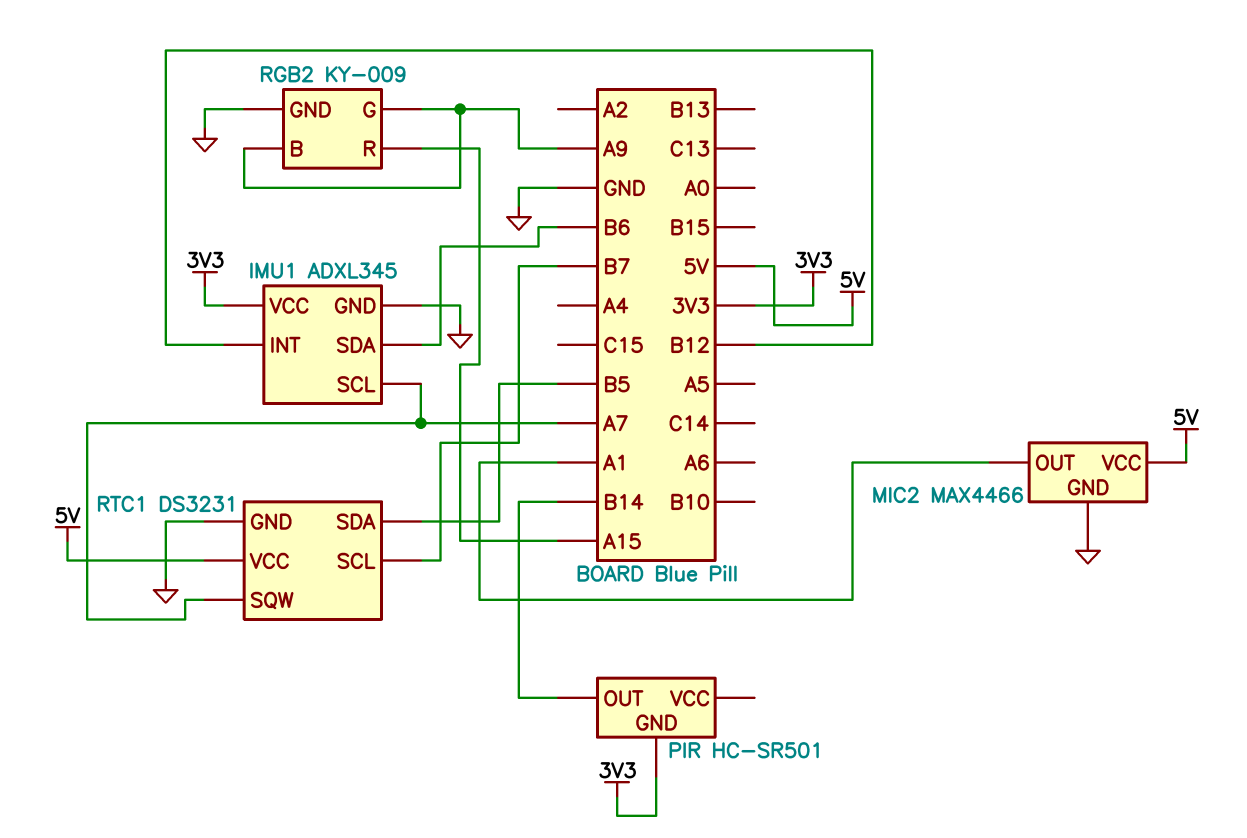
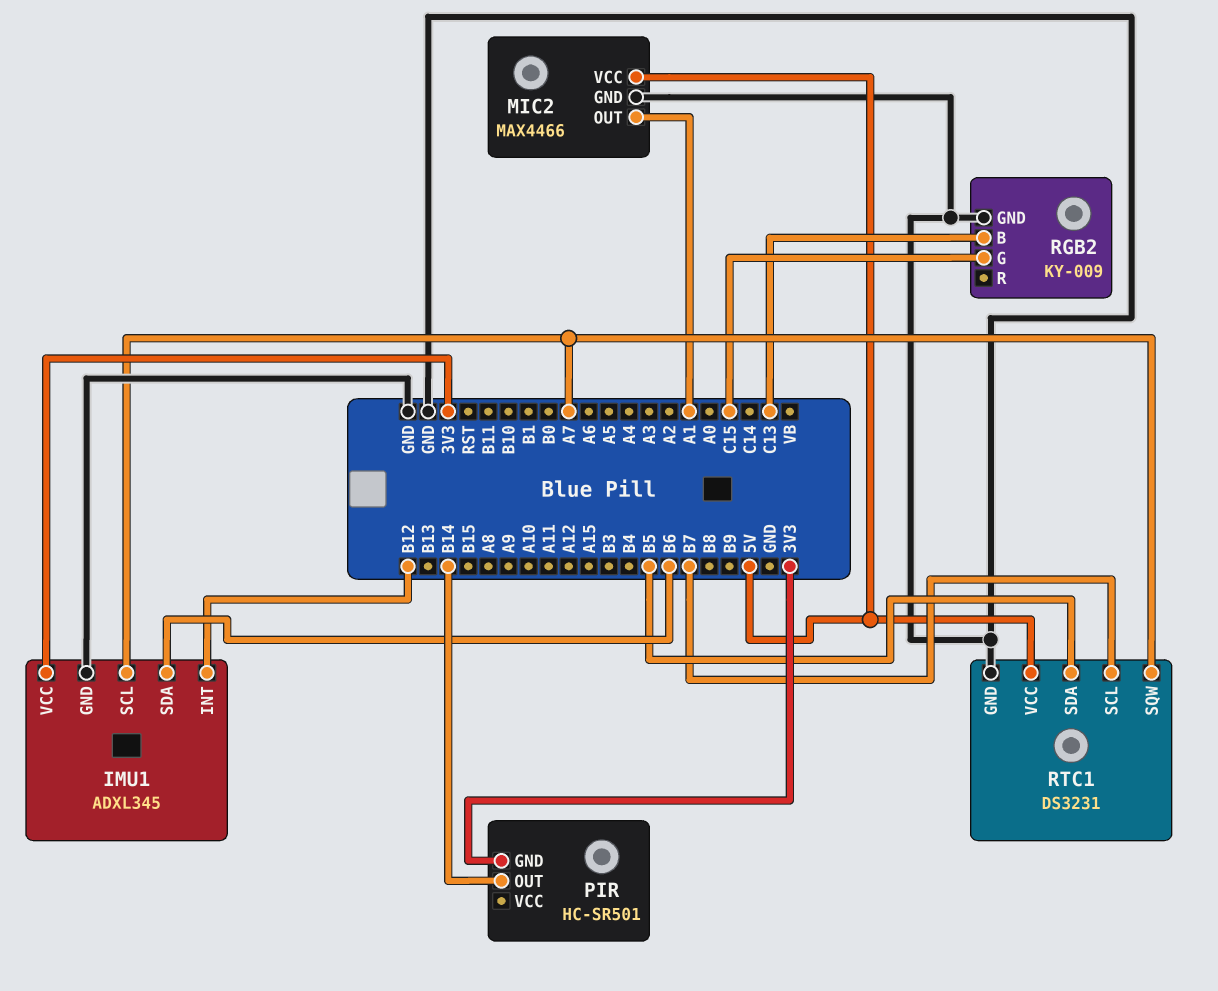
RGB2 pin B: A9 -> C13
RGB2 pin G: A9 -> C15
RGB2 pin R: A15 -> none

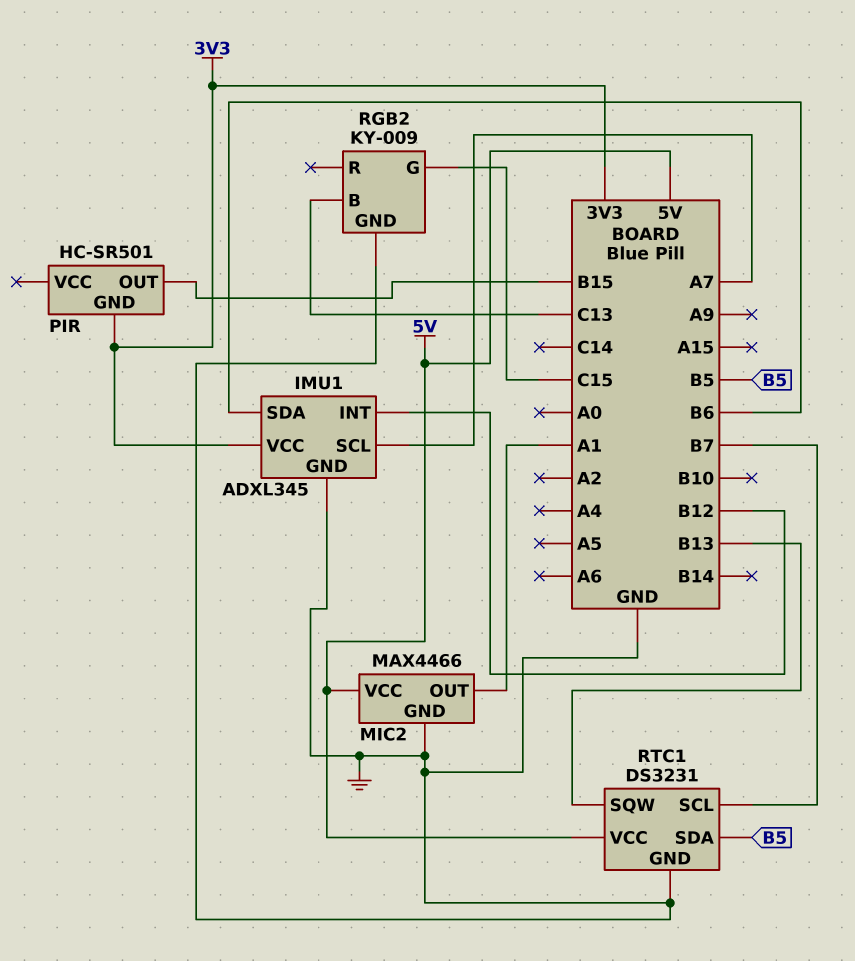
PIR pin OUT: B14 -> B15
RTC1 pin SQW: A7 -> B13

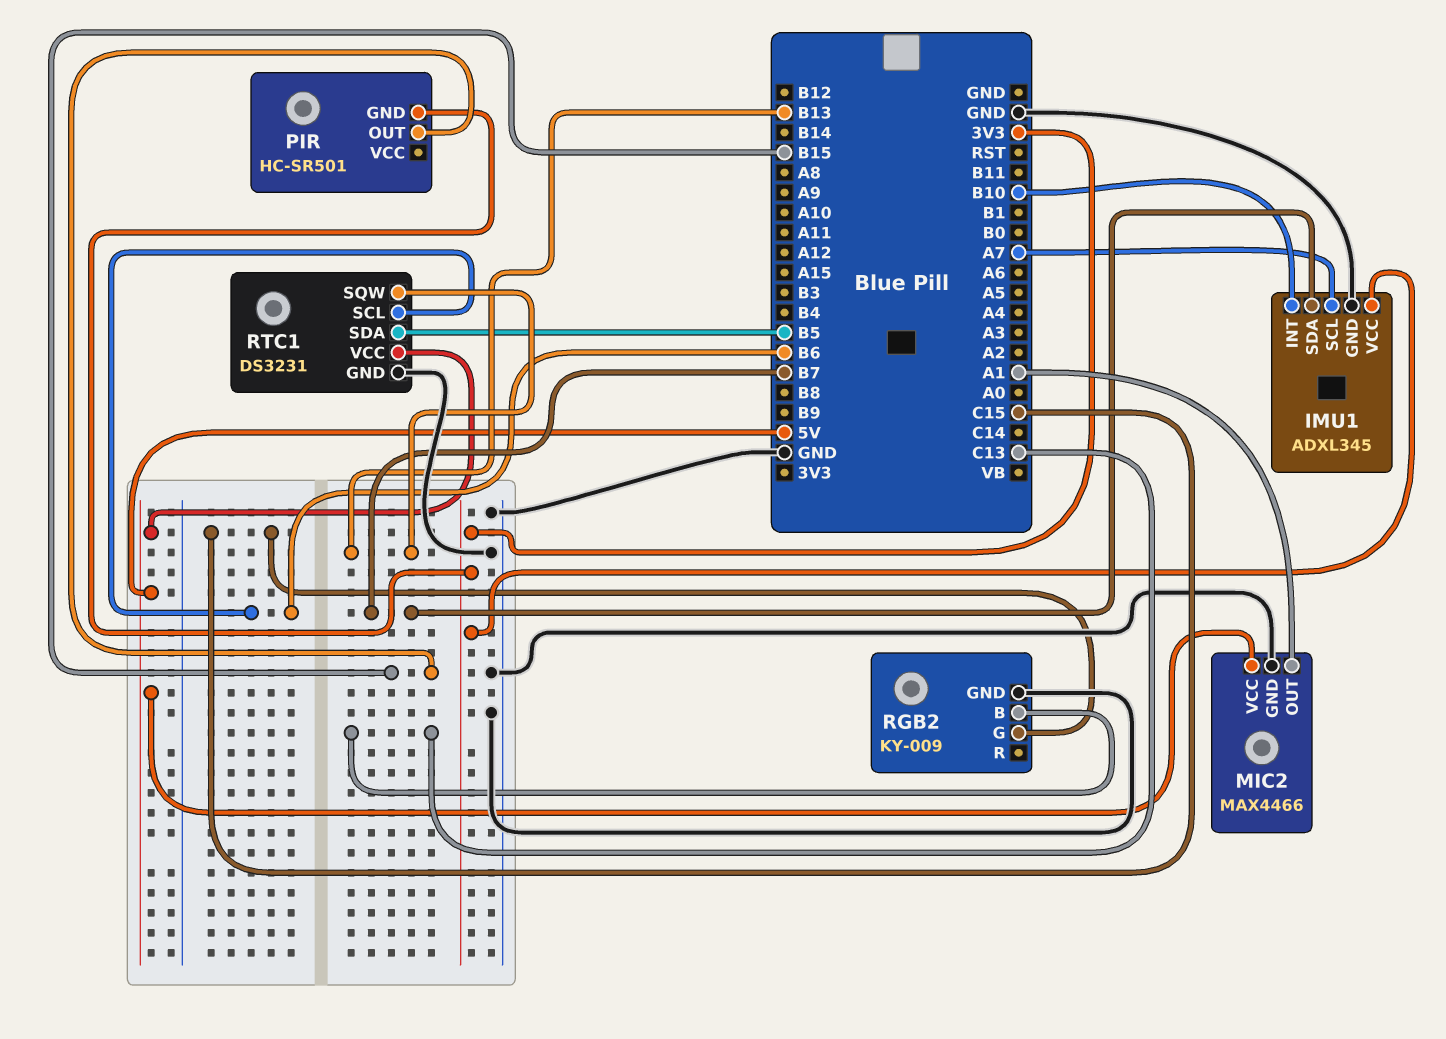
IMU1 pin INT: B12 -> B10
IMU1 pin SDA: B6 -> B7
RTC1 pin SCL: B7 -> B6

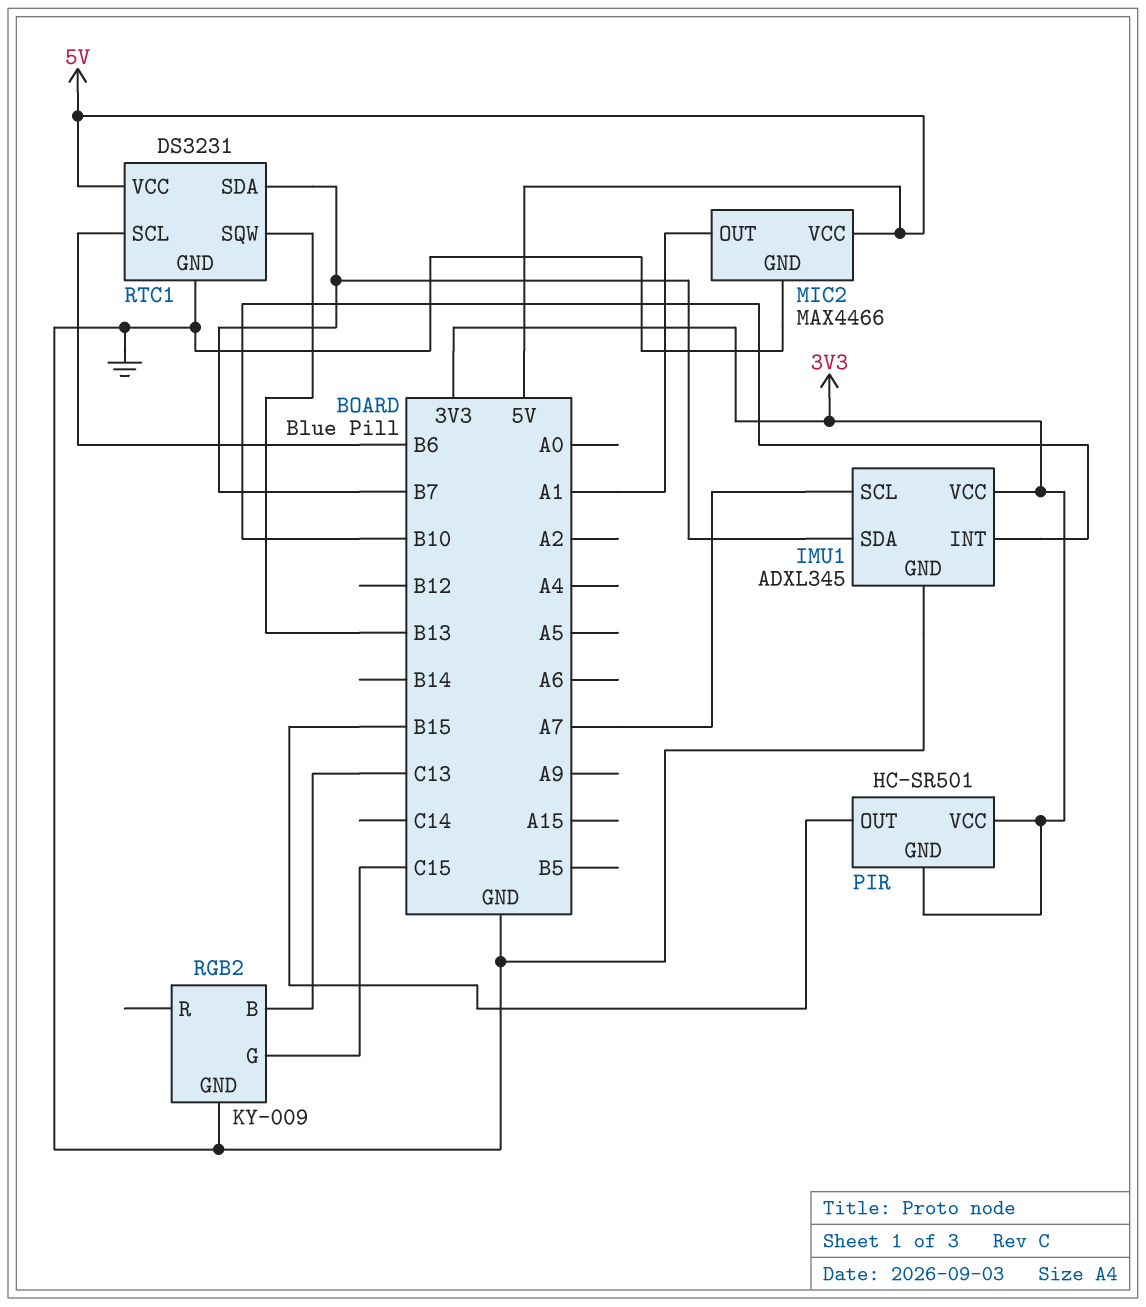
PIR pin VCC: none -> 3V3
RTC1 pin SDA: B5 -> B7

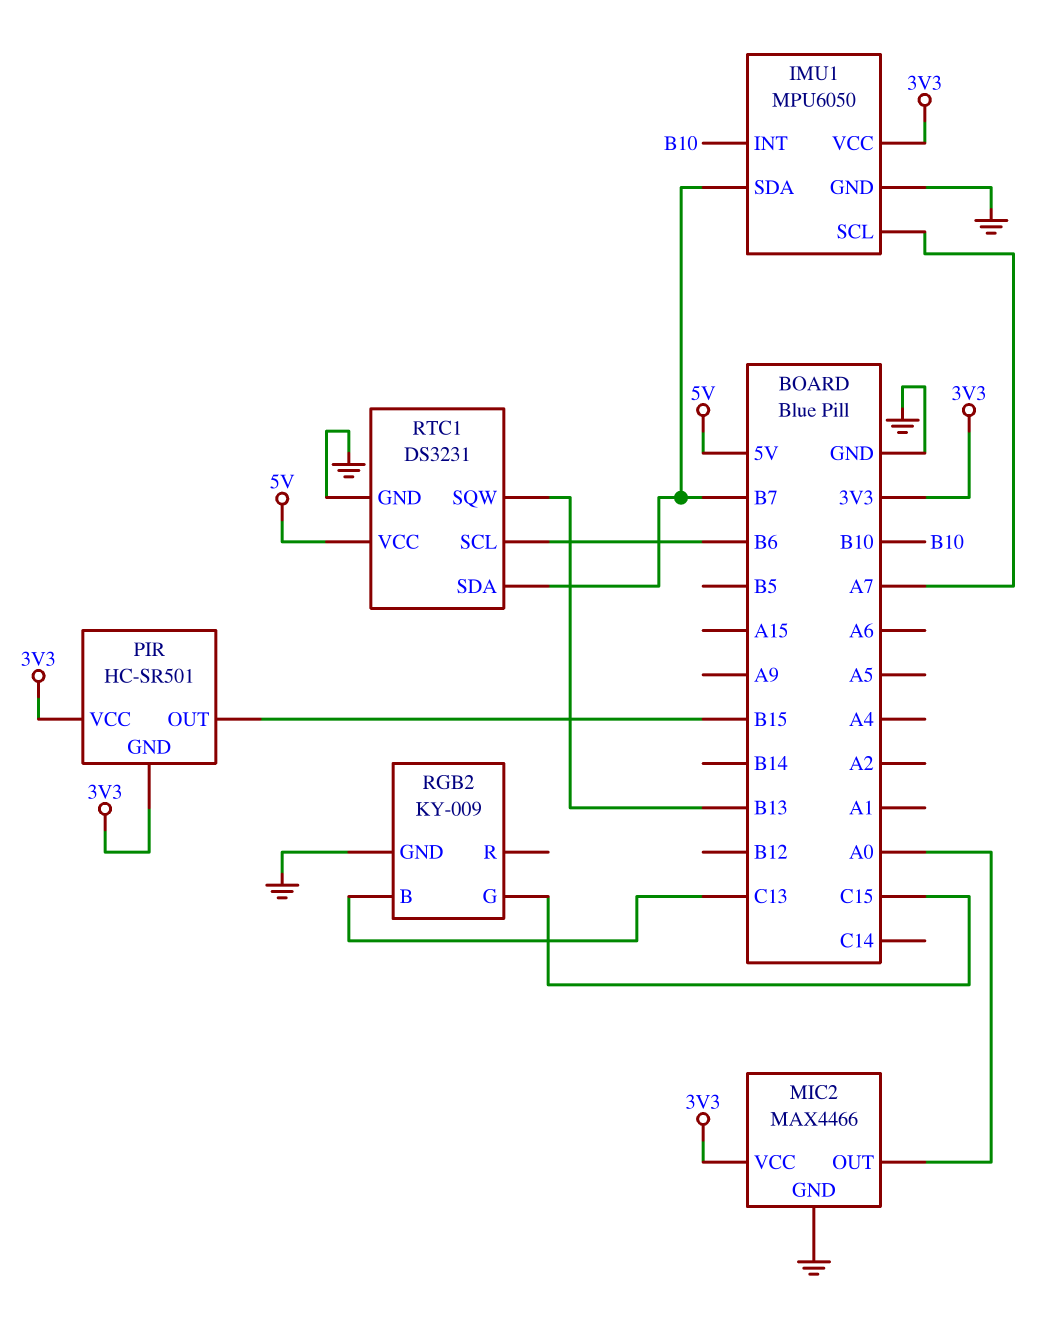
IMU1: ADXL345 -> MPU6050
MIC2 pin OUT: A1 -> A0
MIC2 pin VCC: 5V -> 3V3

